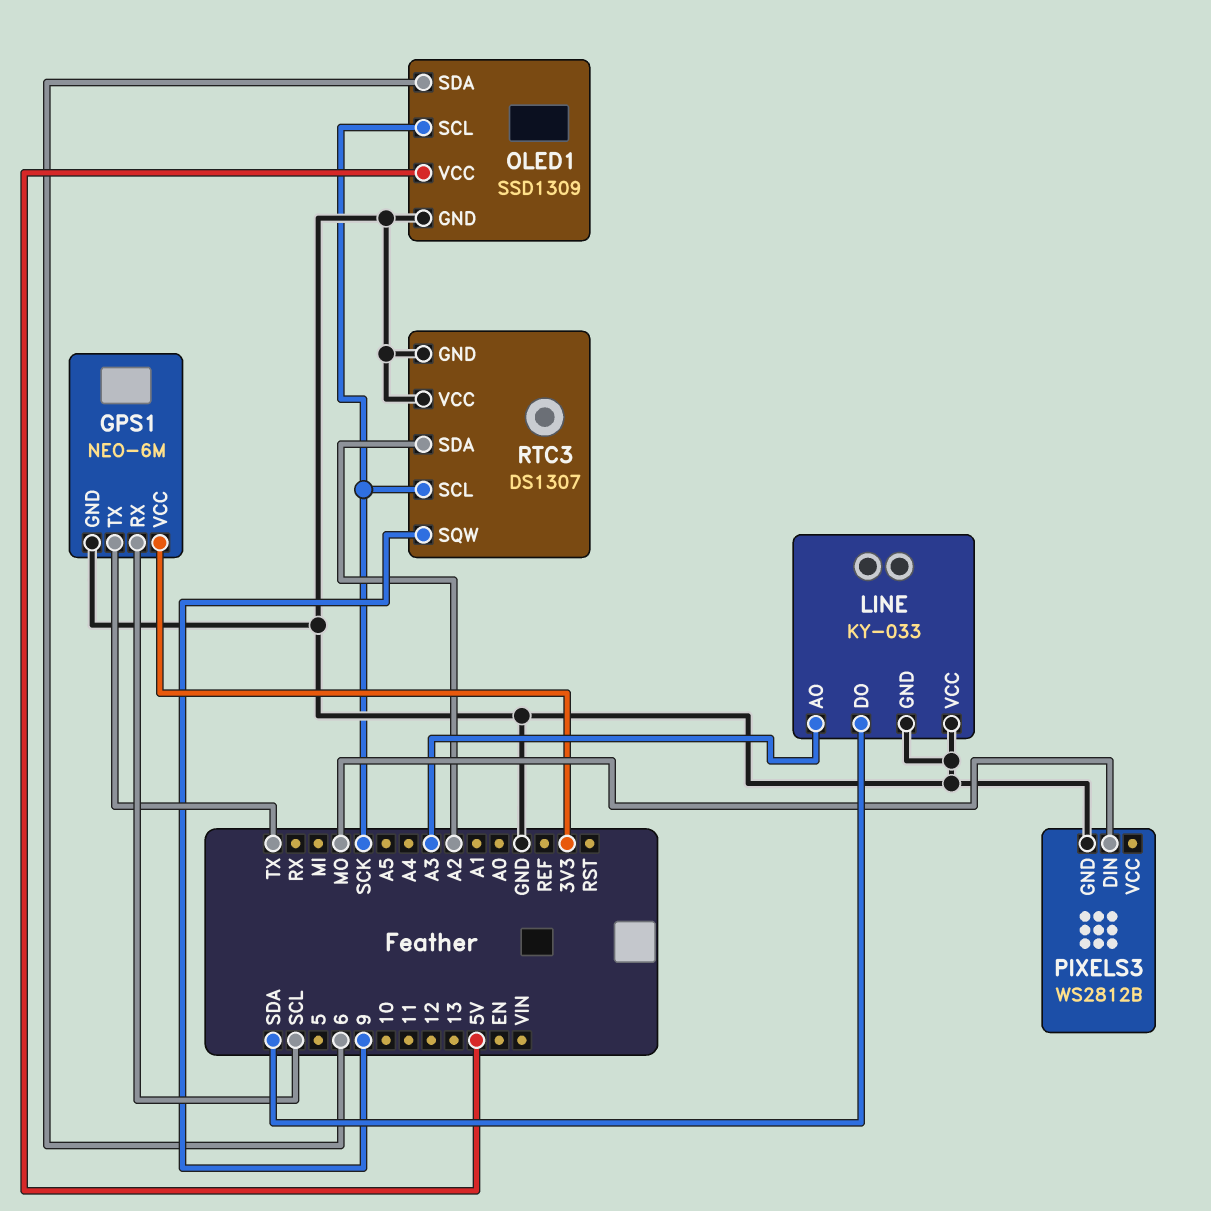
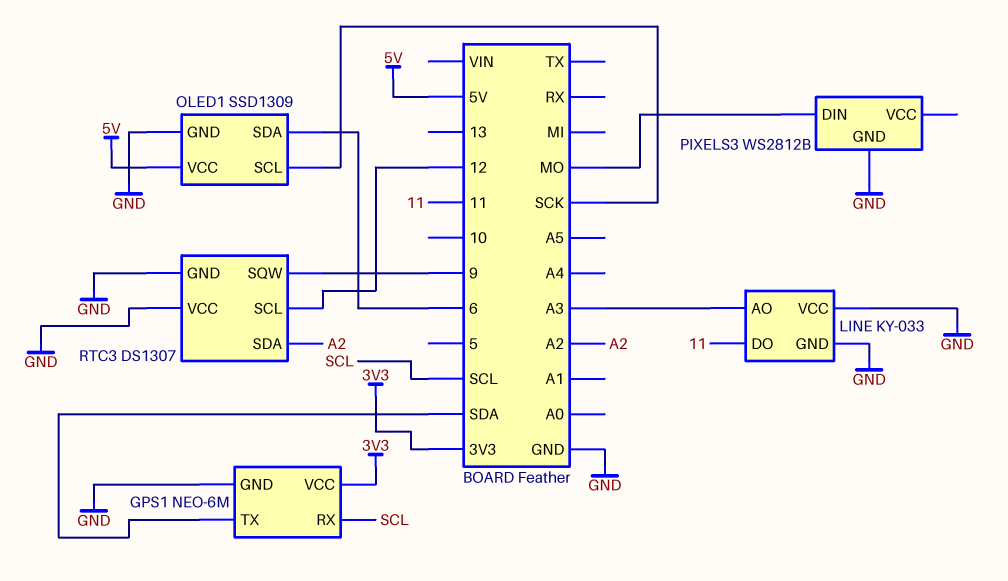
GPS1 pin TX: TX -> SDA
LINE pin DO: SDA -> 11
RTC3 pin SCL: SCK -> 12

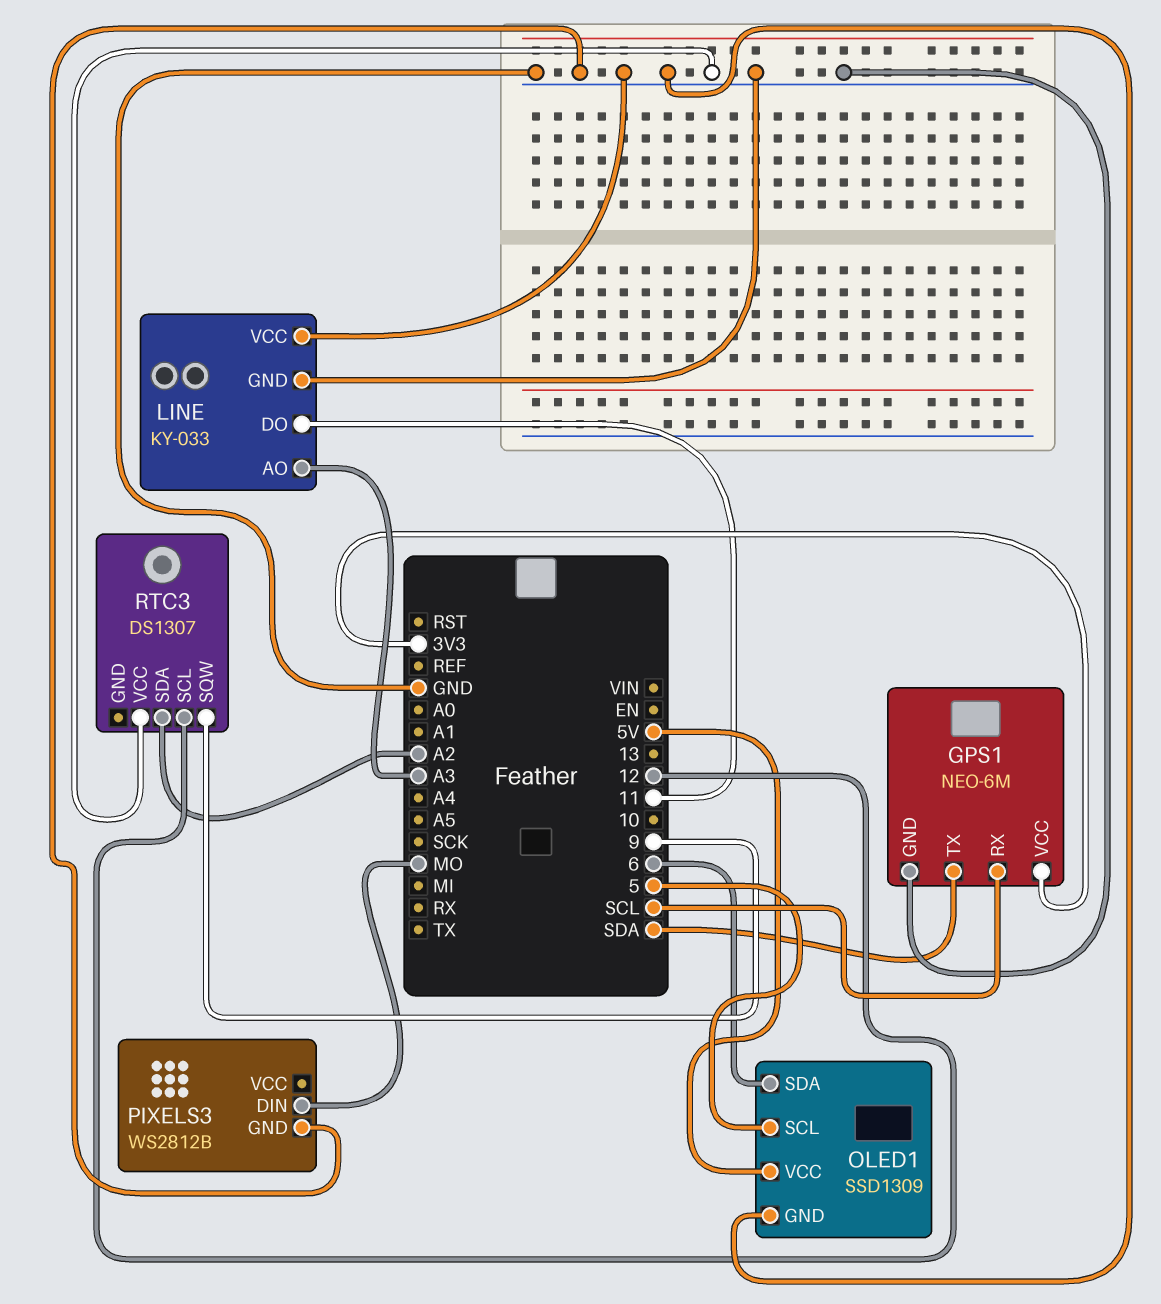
OLED1 pin SCL: SCK -> 5
RTC3 pin GND: GND -> none

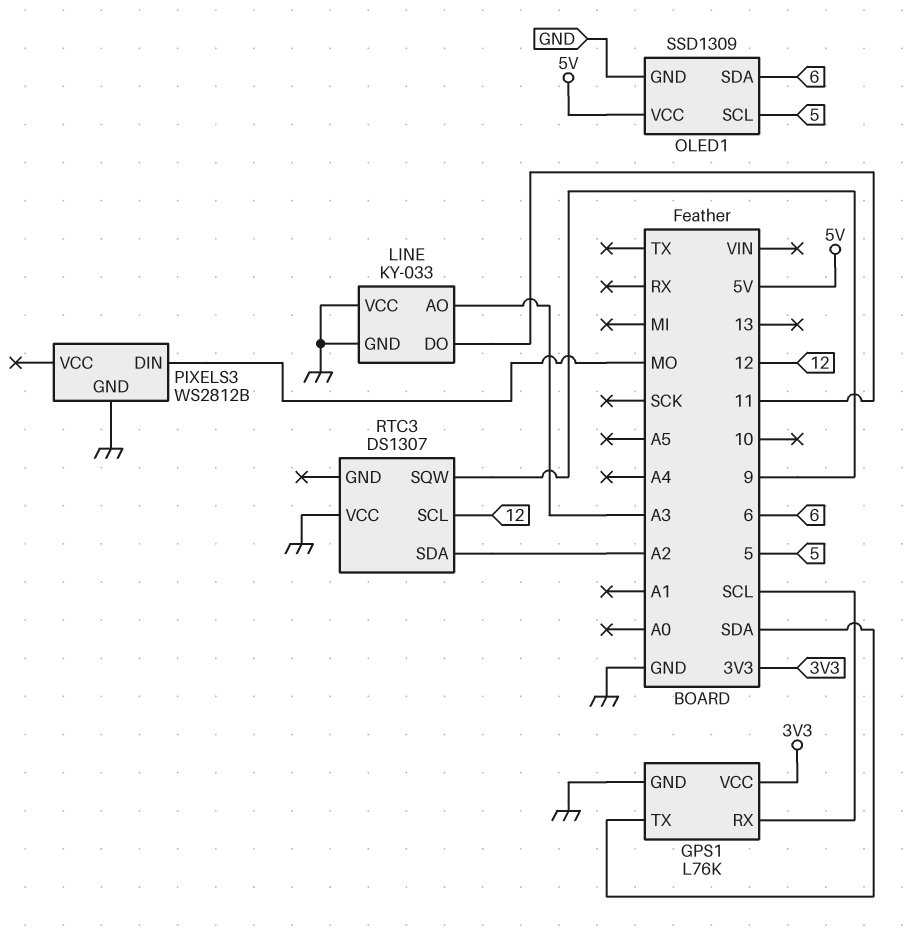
GPS1: NEO-6M -> L76K

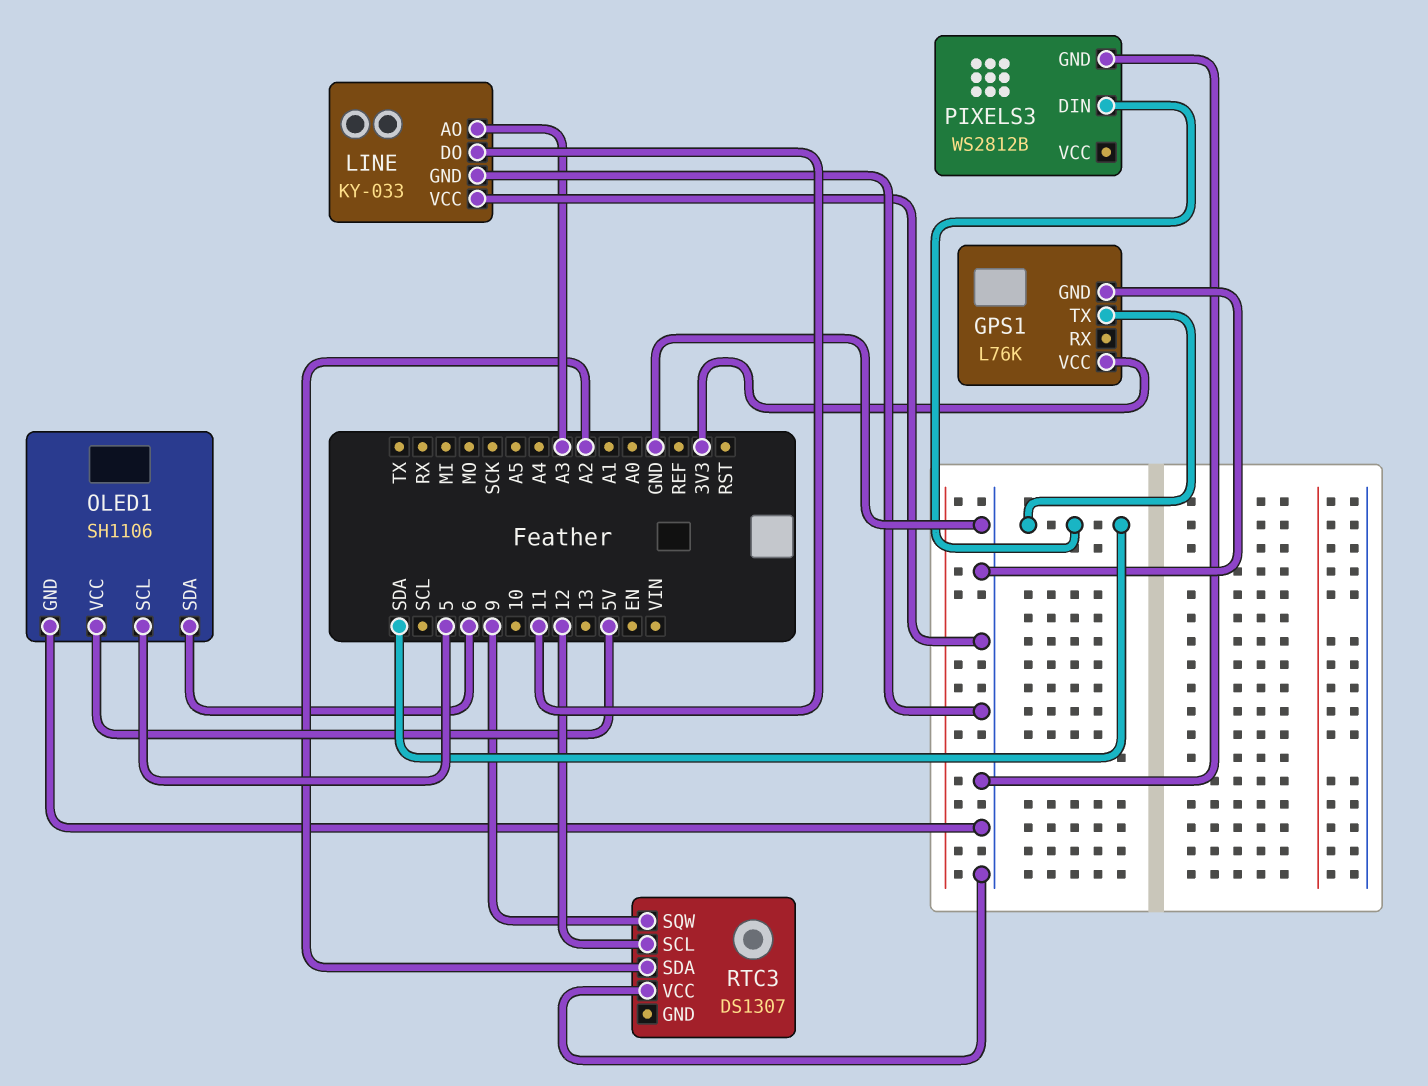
GPS1 pin RX: SCL -> none
OLED1: SSD1309 -> SH1106
PIXELS3 pin DIN: MO -> SDA

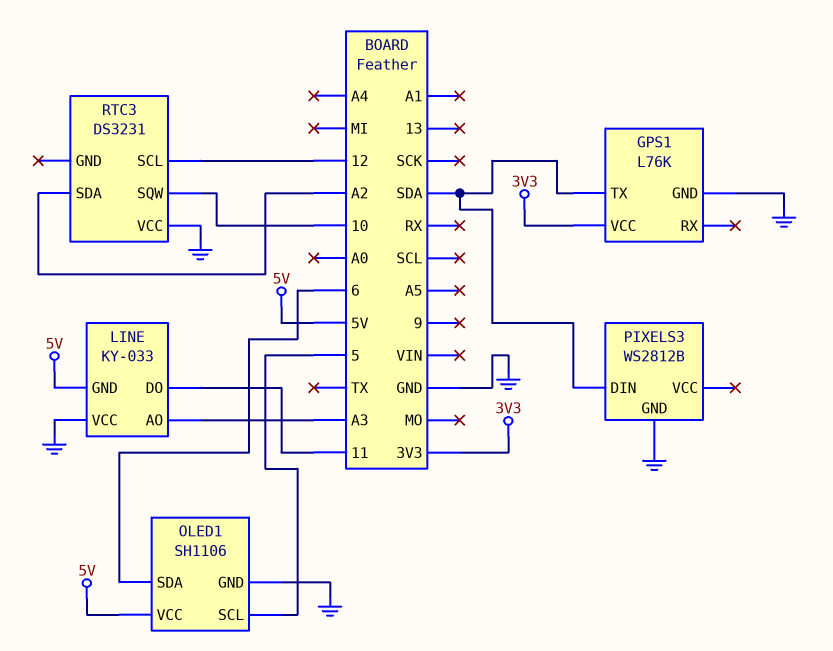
LINE pin GND: GND -> 5V
RTC3: DS1307 -> DS3231
RTC3 pin SQW: 9 -> 10

